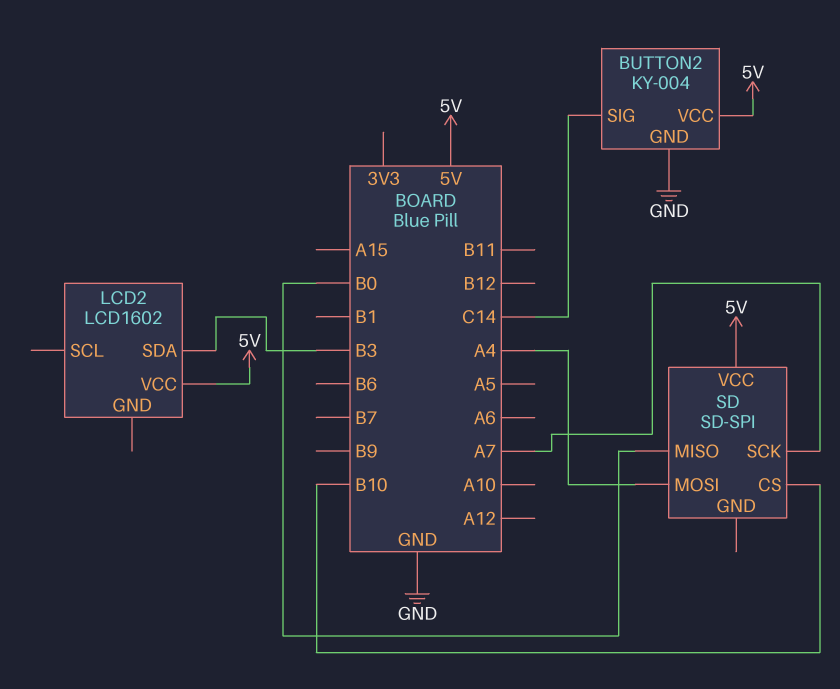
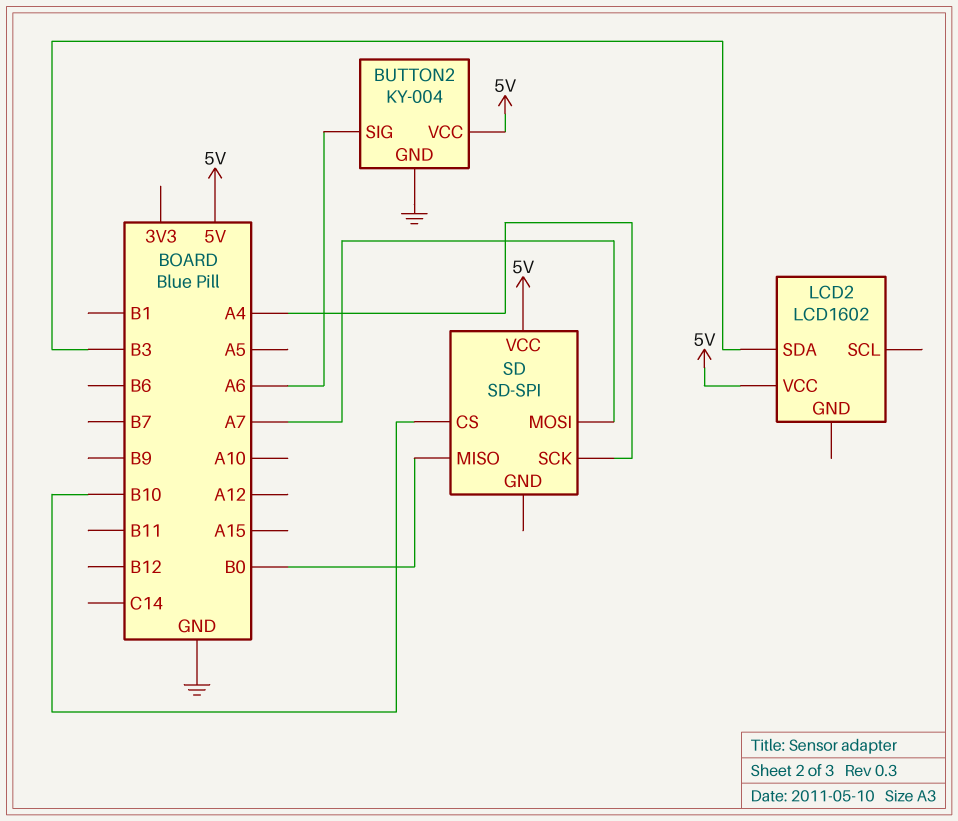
BUTTON2 pin SIG: C14 -> A6
SD pin MOSI: A4 -> A7
SD pin SCK: A7 -> A4

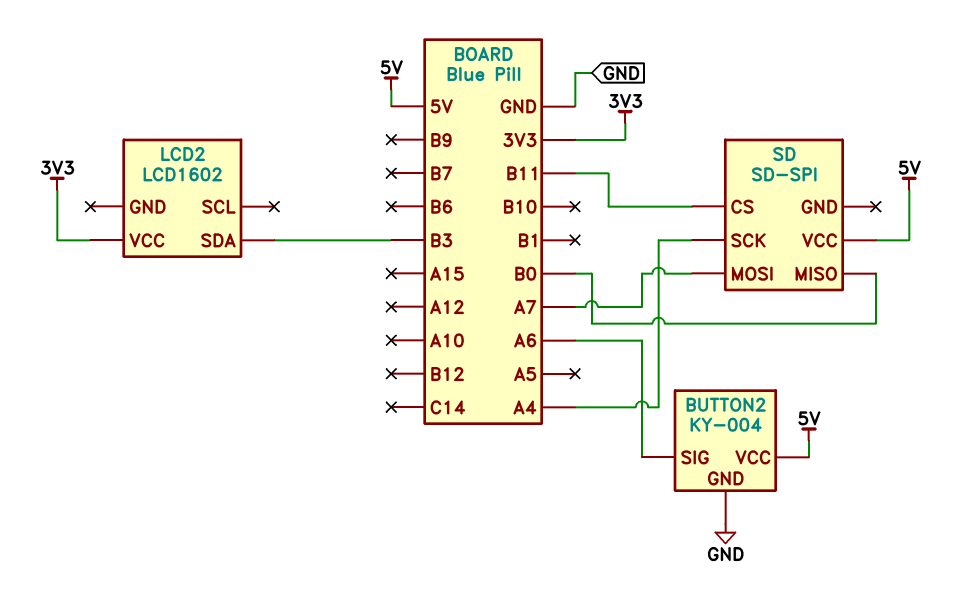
LCD2 pin VCC: 5V -> 3V3
SD pin CS: B10 -> B11

